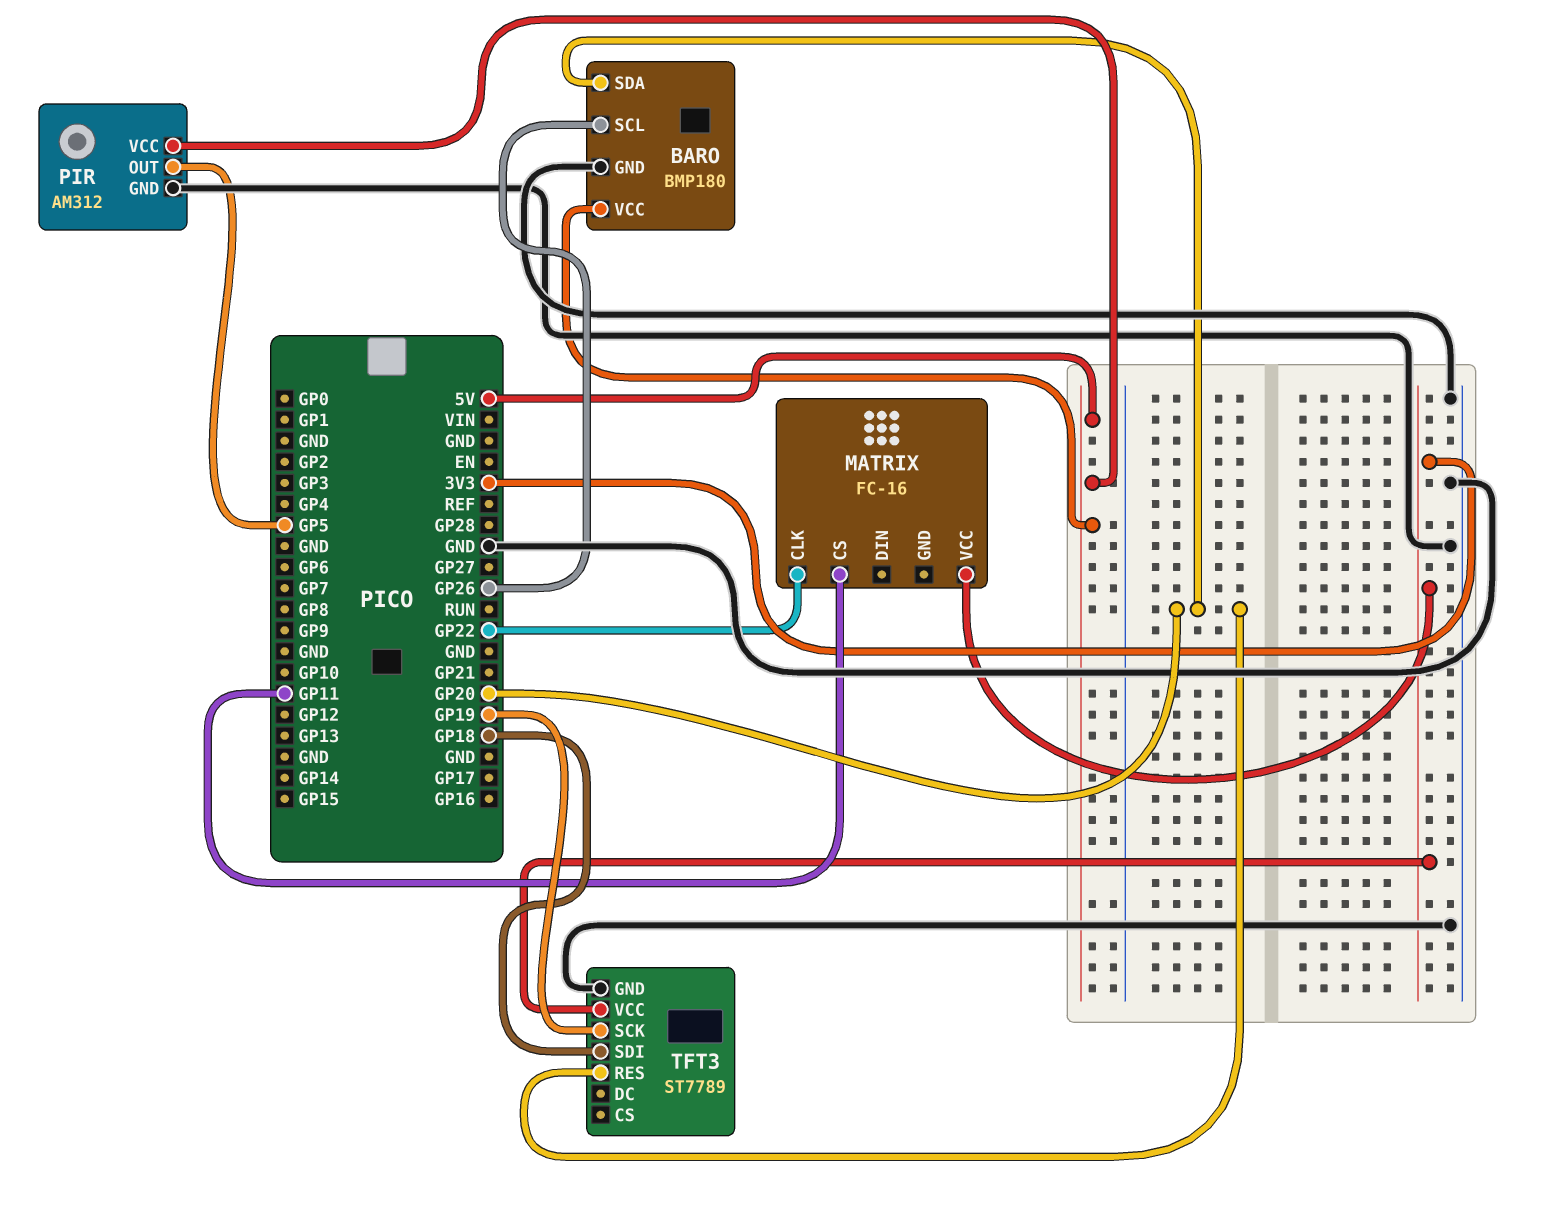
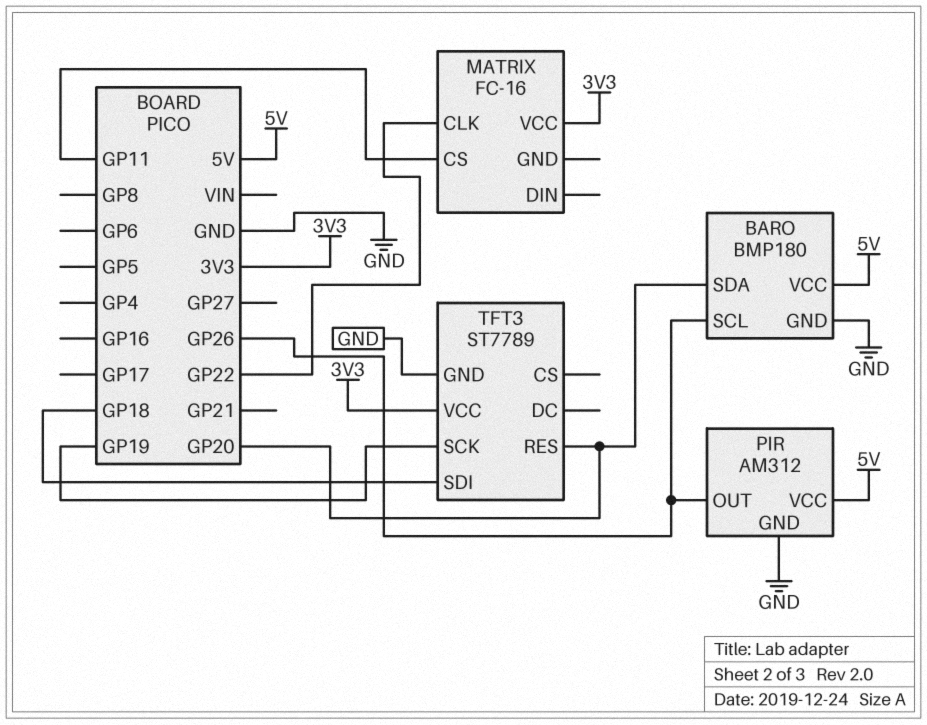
PIR pin OUT: GP5 -> GP26

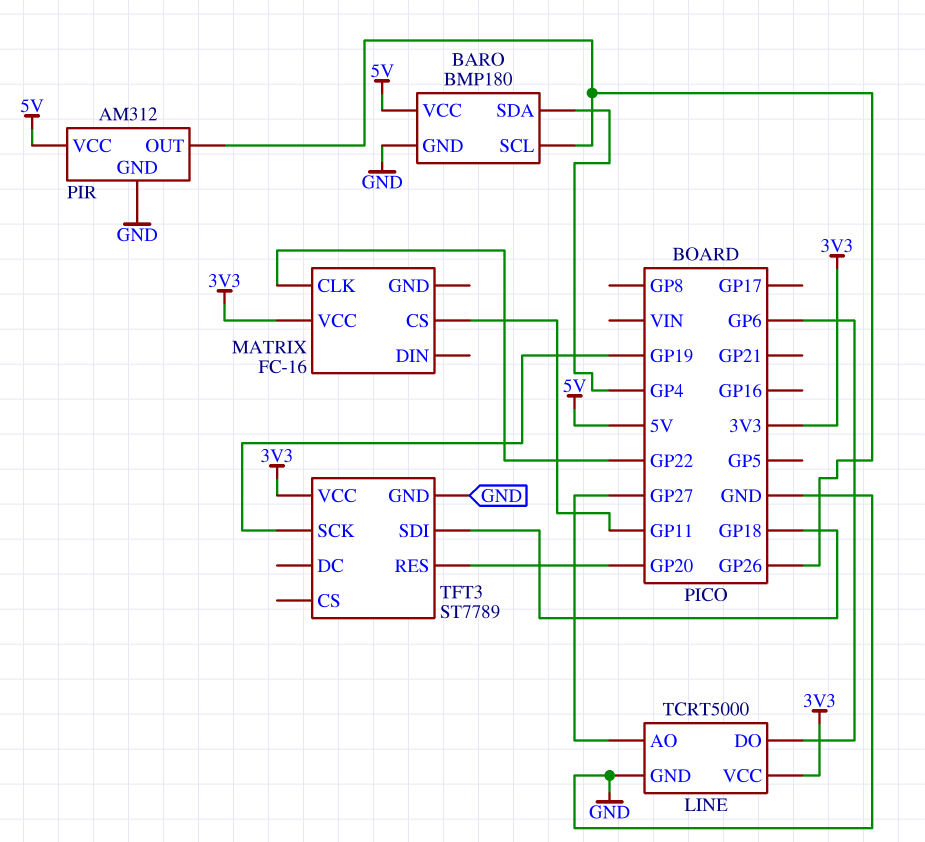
BARO pin SDA: GP20 -> GP4
LINE: none -> TCRT5000
LINE pin AO: none -> GP27
LINE pin DO: none -> GP6
LINE pin GND: none -> GND
LINE pin VCC: none -> 3V3

